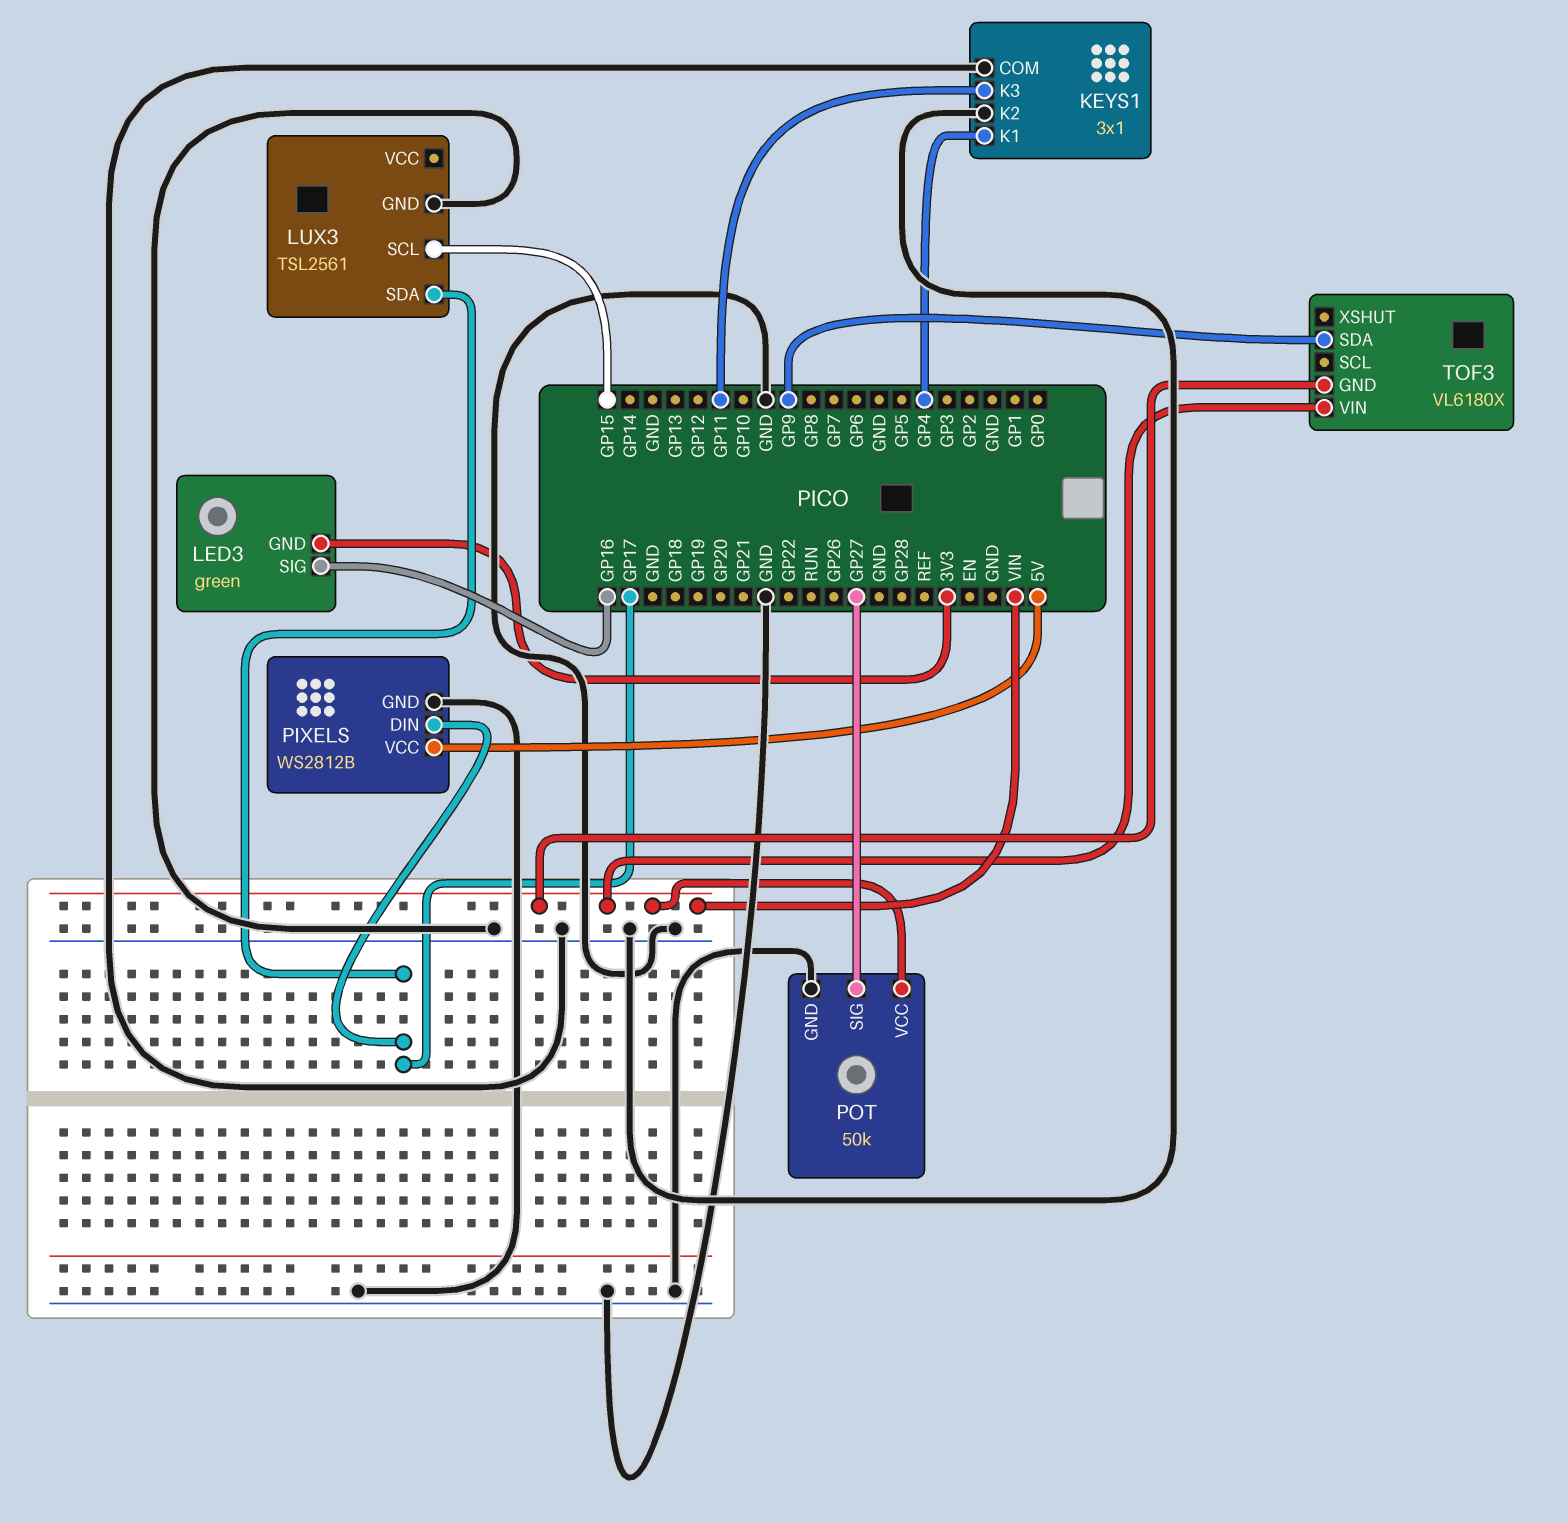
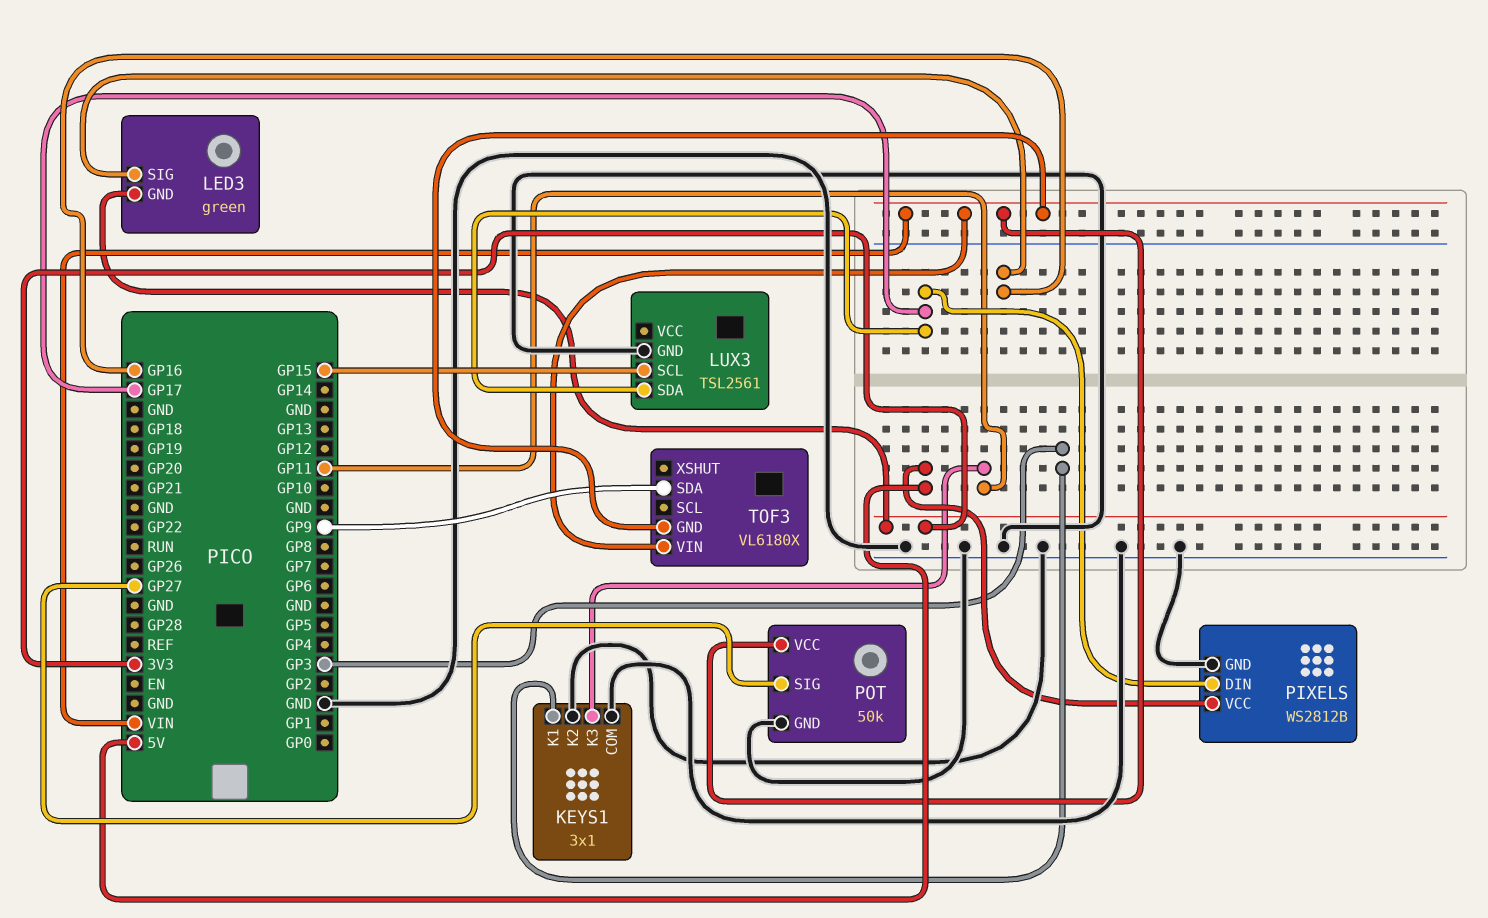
KEYS1 pin K1: GP4 -> GP3

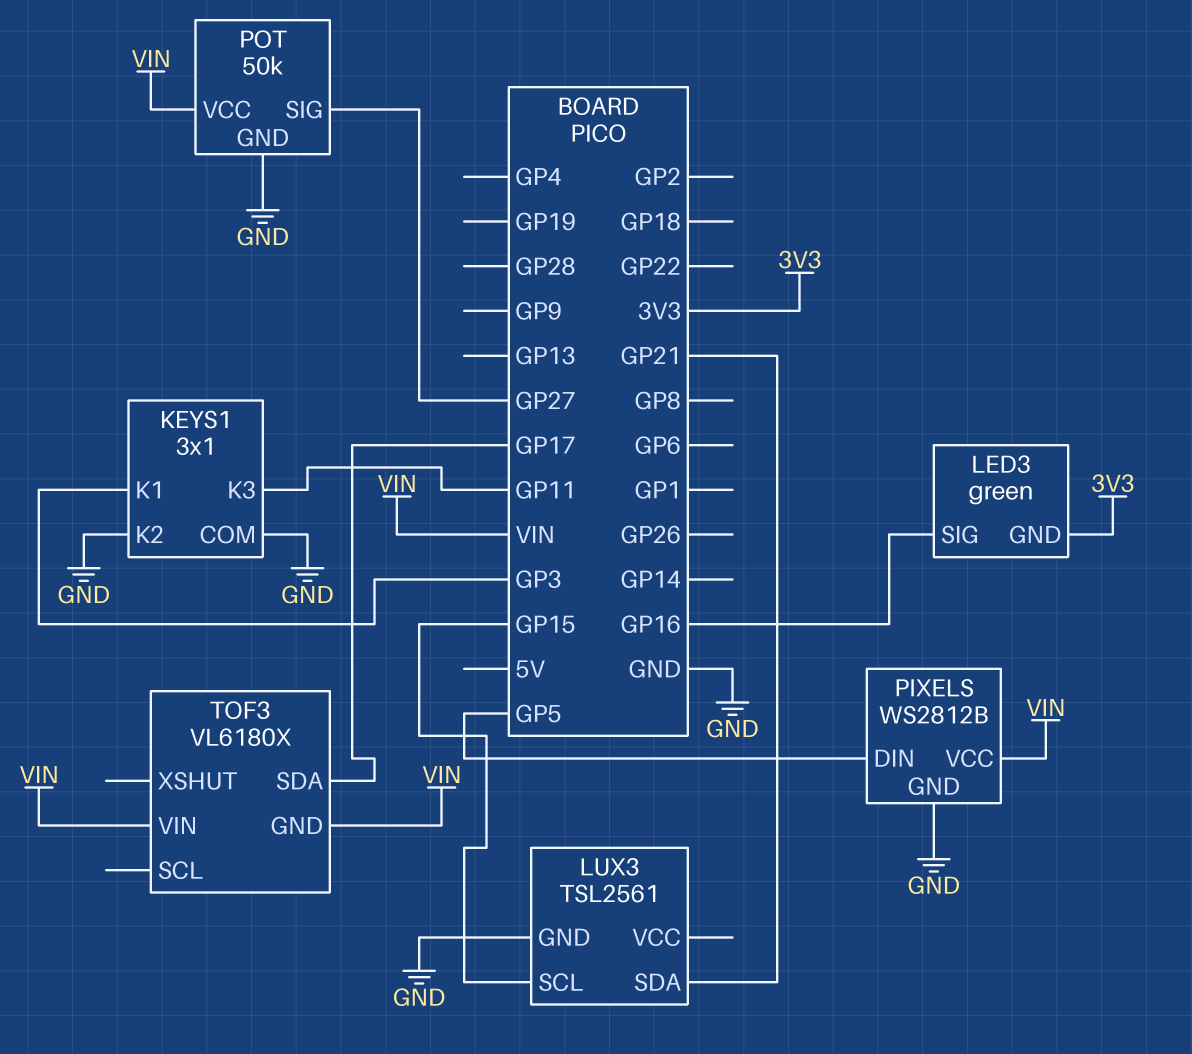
LUX3 pin SDA: GP17 -> GP21
PIXELS pin DIN: GP17 -> GP5
PIXELS pin VCC: 5V -> VIN
TOF3 pin SDA: GP9 -> GP17

